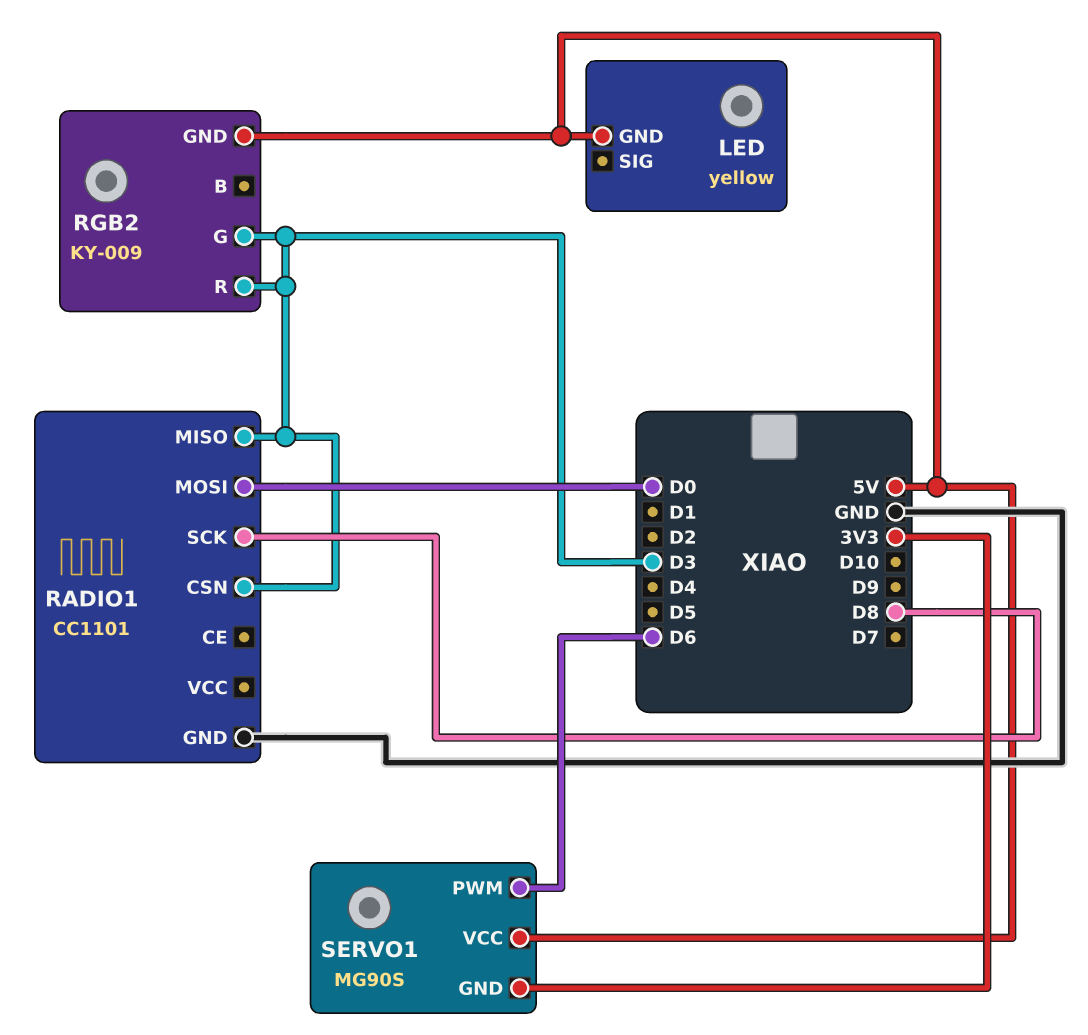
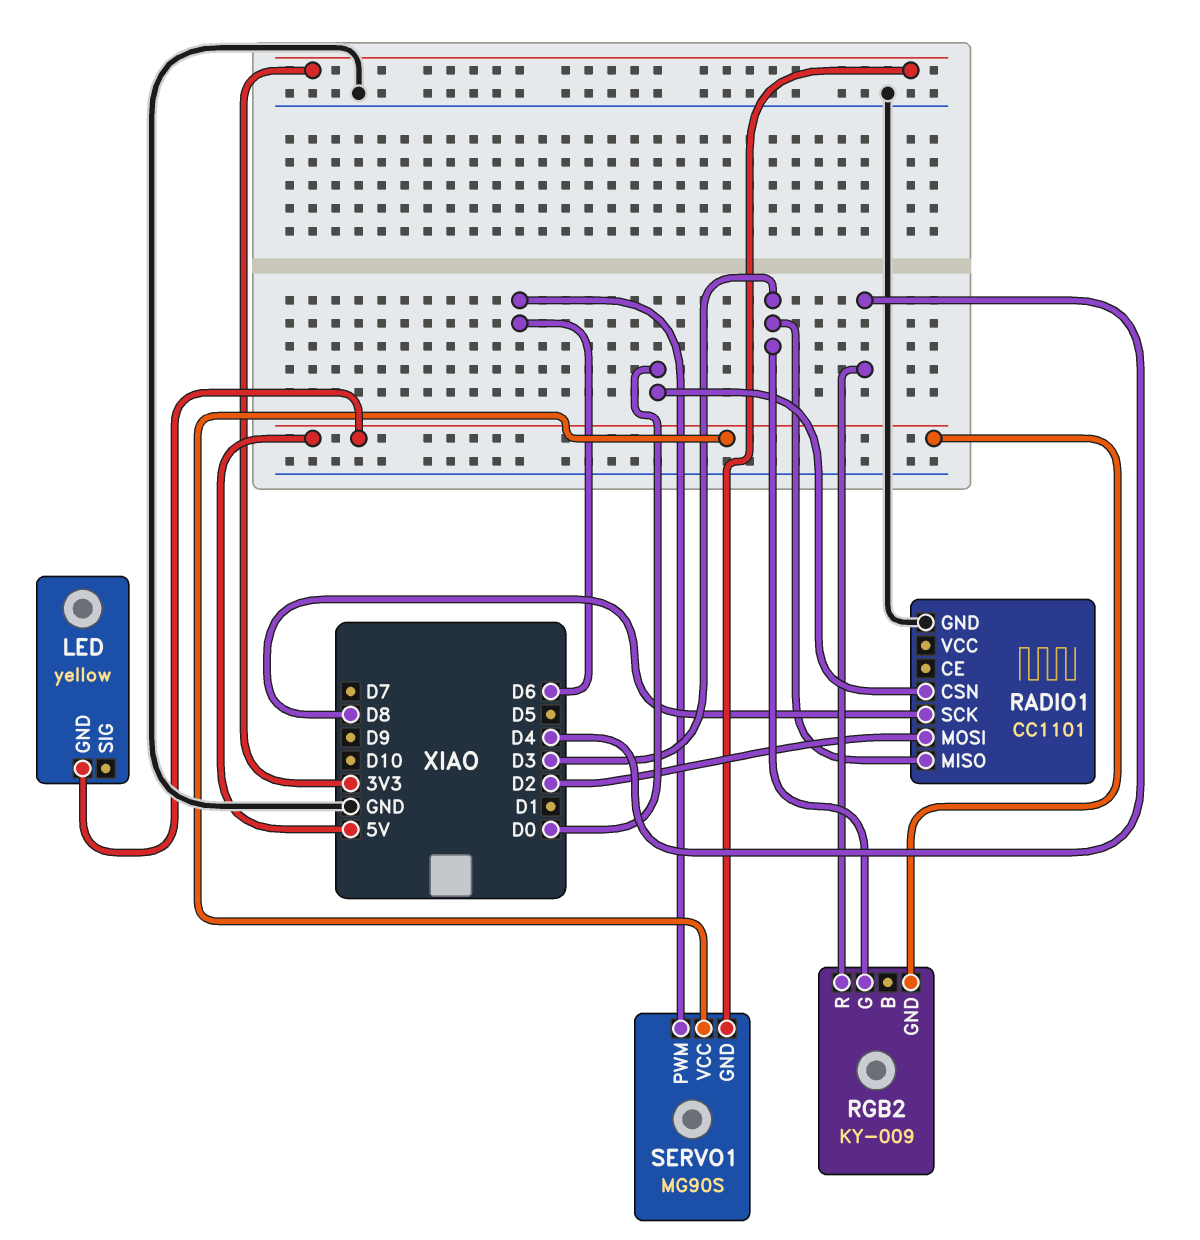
RADIO1 pin CSN: D3 -> D0
RADIO1 pin MOSI: D0 -> D2
RGB2 pin R: D3 -> D4

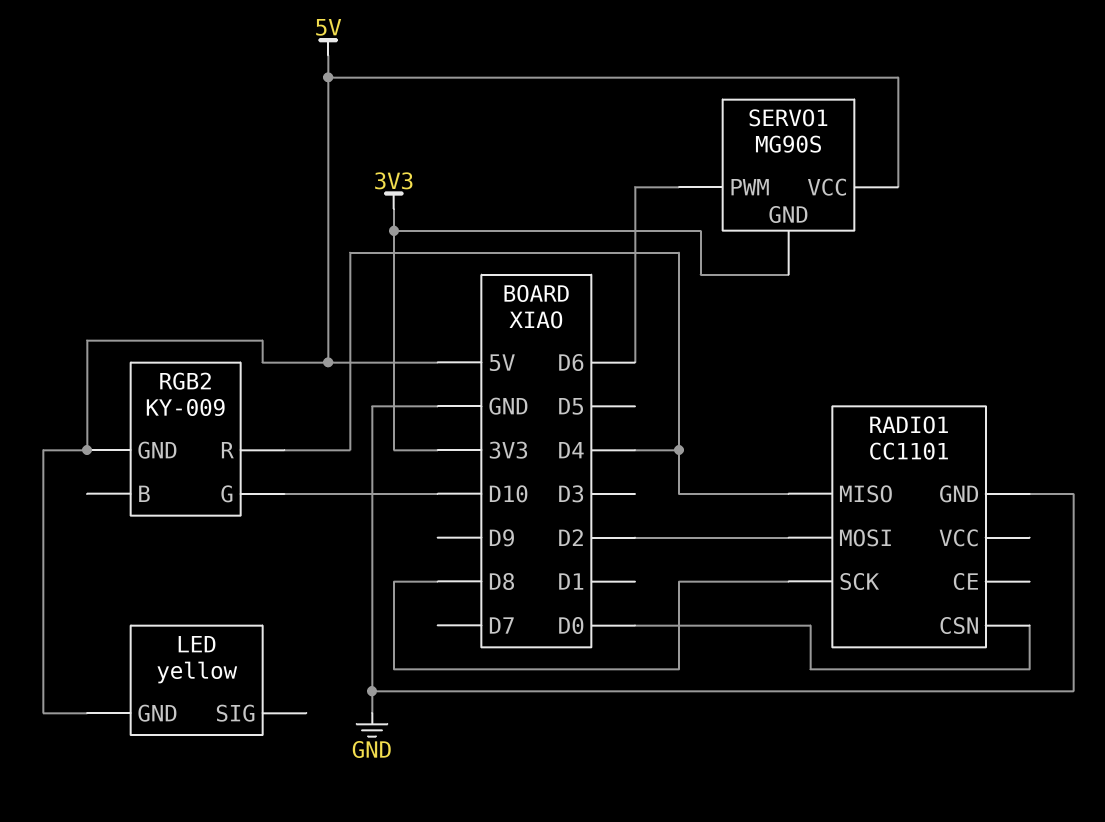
RADIO1 pin MISO: D3 -> D4
RGB2 pin G: D3 -> D10

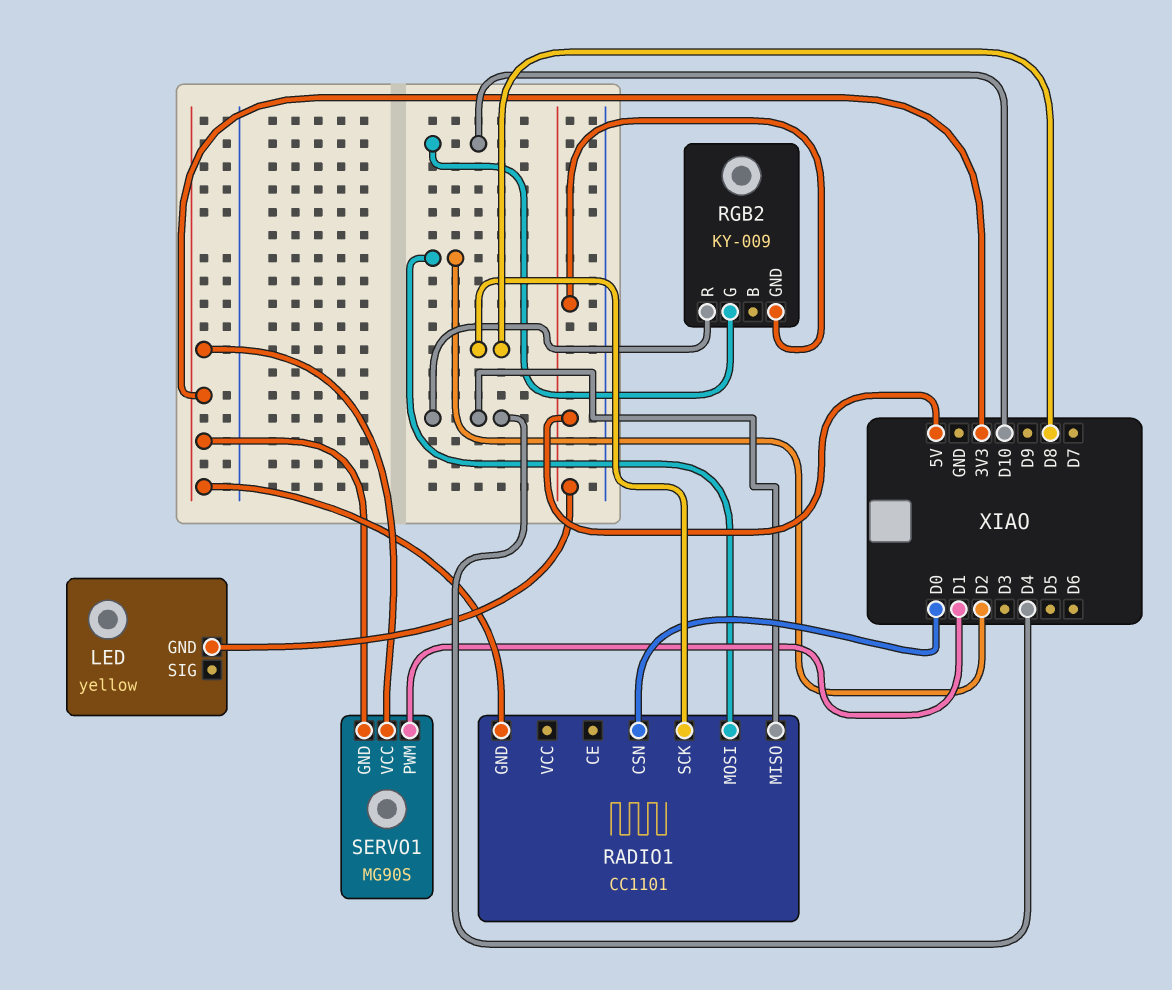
RADIO1 pin GND: GND -> 3V3
SERVO1 pin PWM: D6 -> D1
SERVO1 pin VCC: 5V -> 3V3

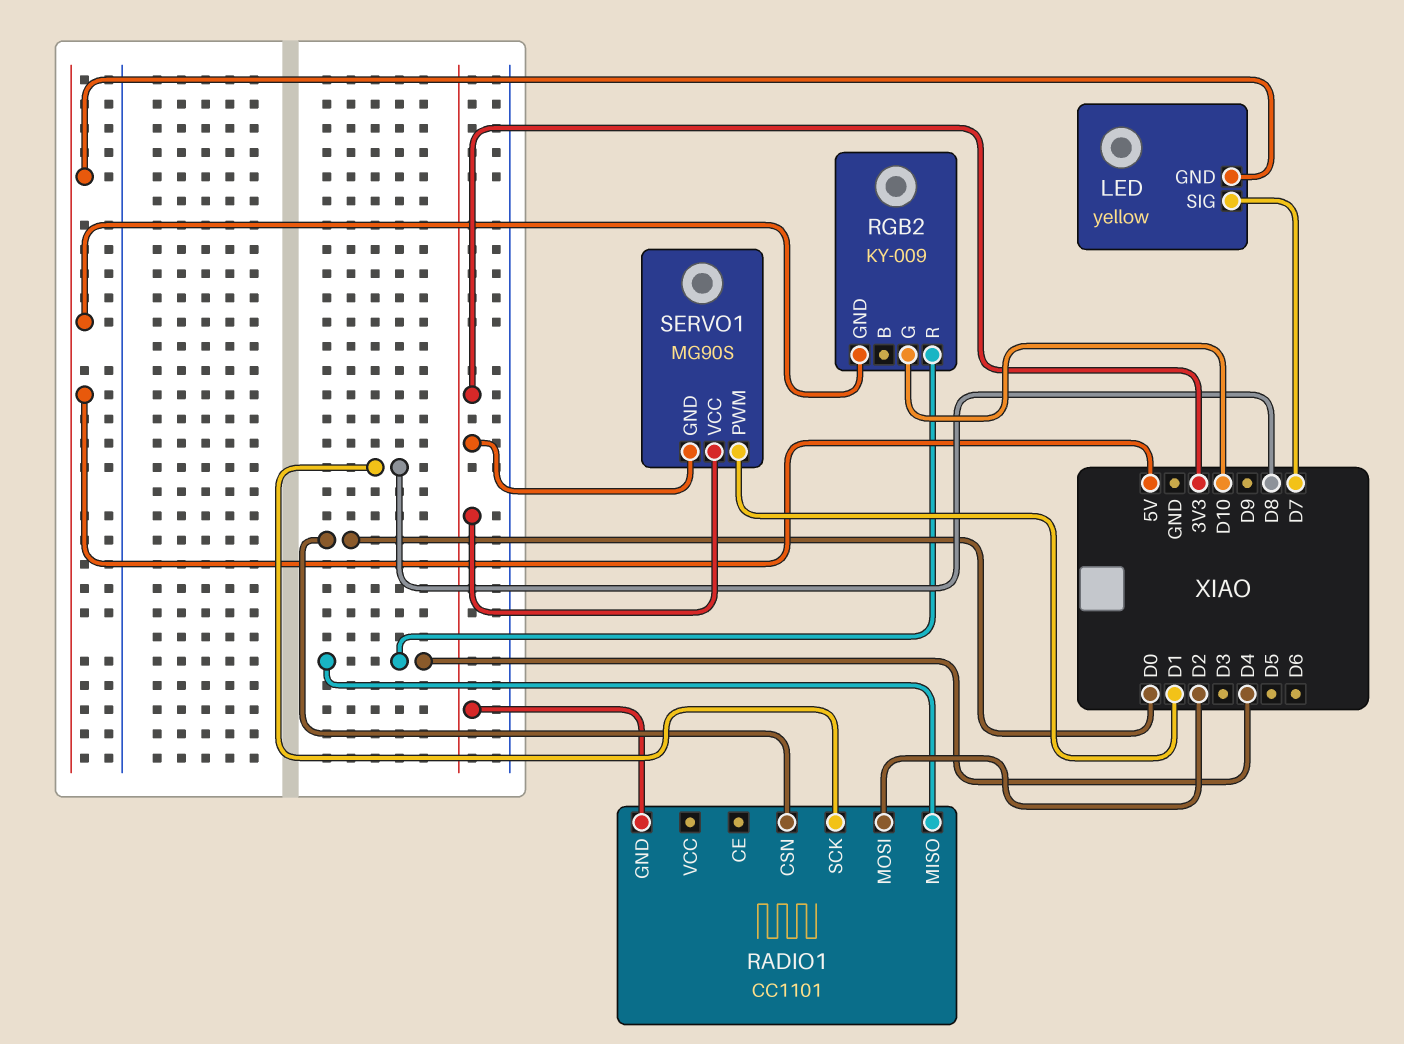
LED pin SIG: none -> D7

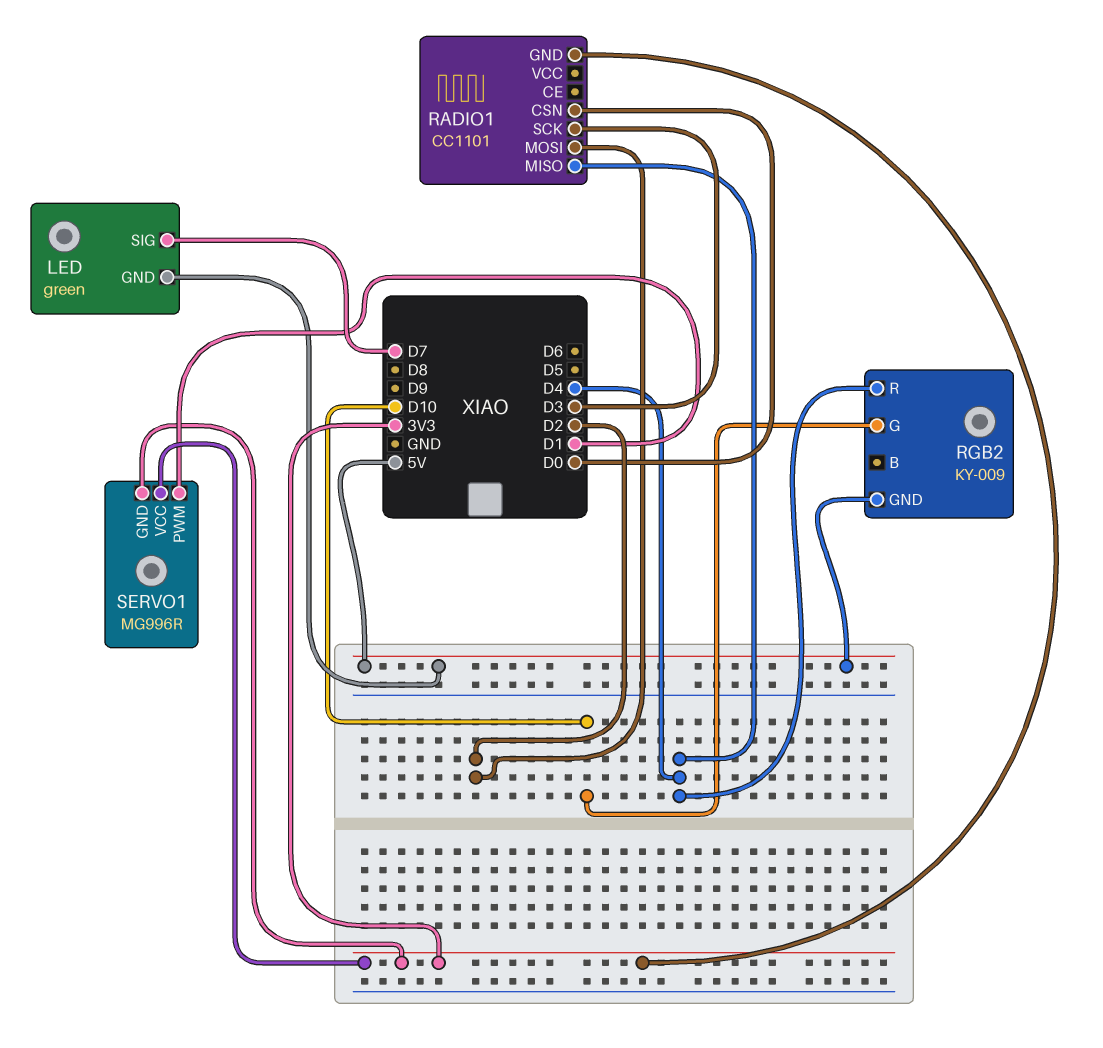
LED: yellow -> green
RADIO1 pin SCK: D8 -> D3
SERVO1: MG90S -> MG996R

